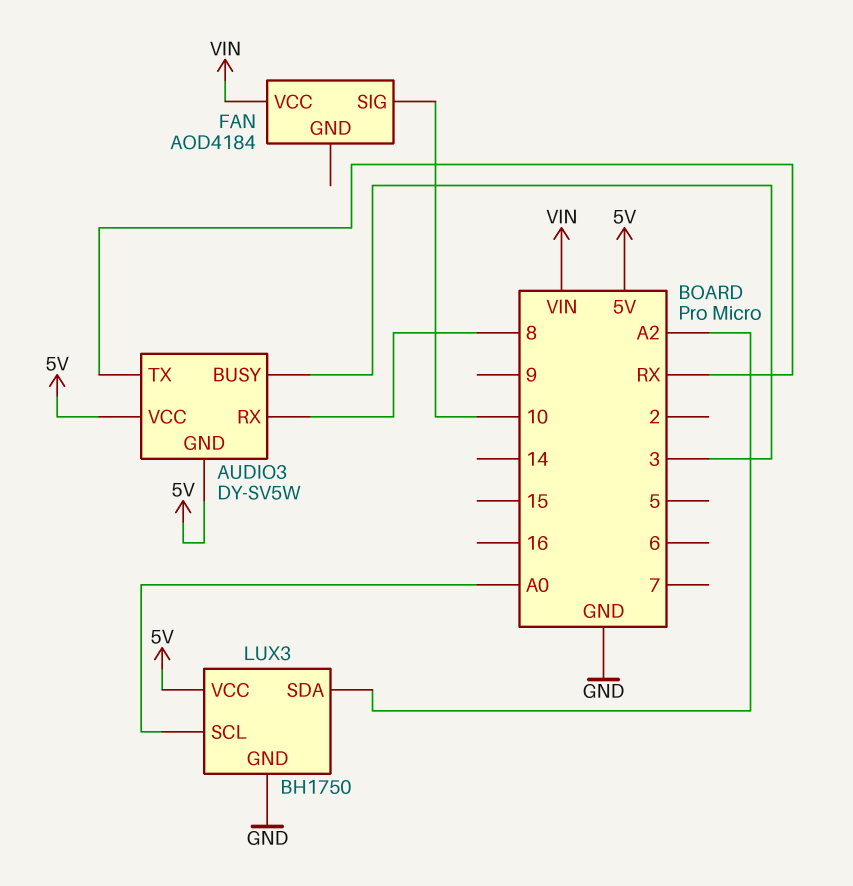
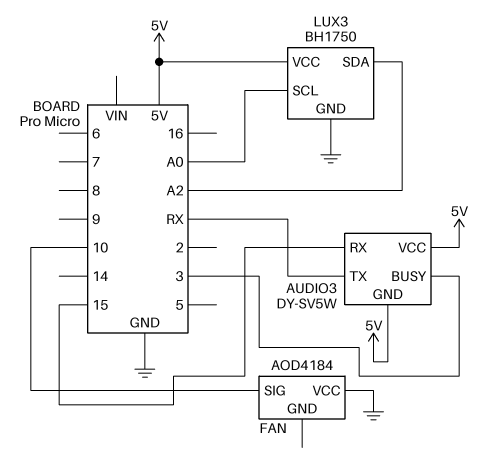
AUDIO3 pin RX: 8 -> 15
FAN pin VCC: VIN -> GND

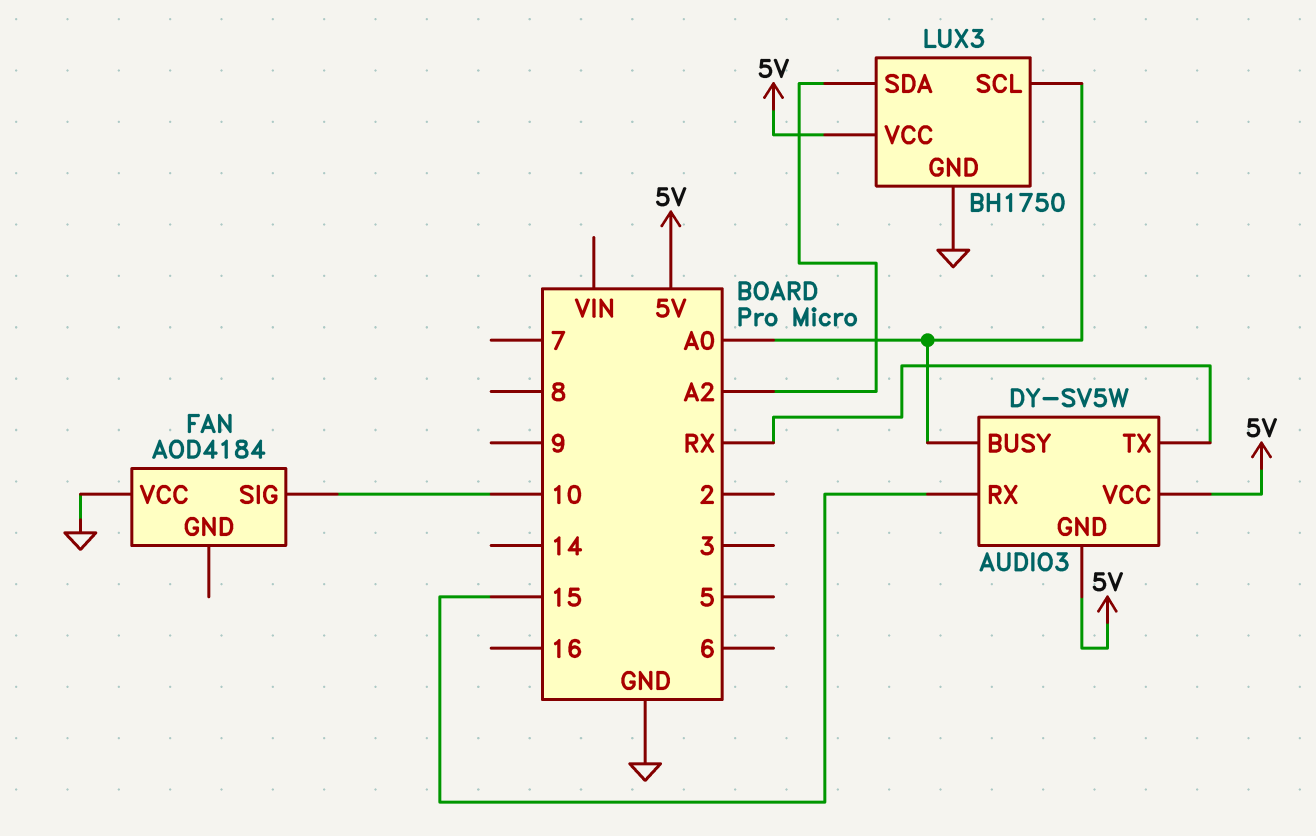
AUDIO3 pin BUSY: 3 -> A0

